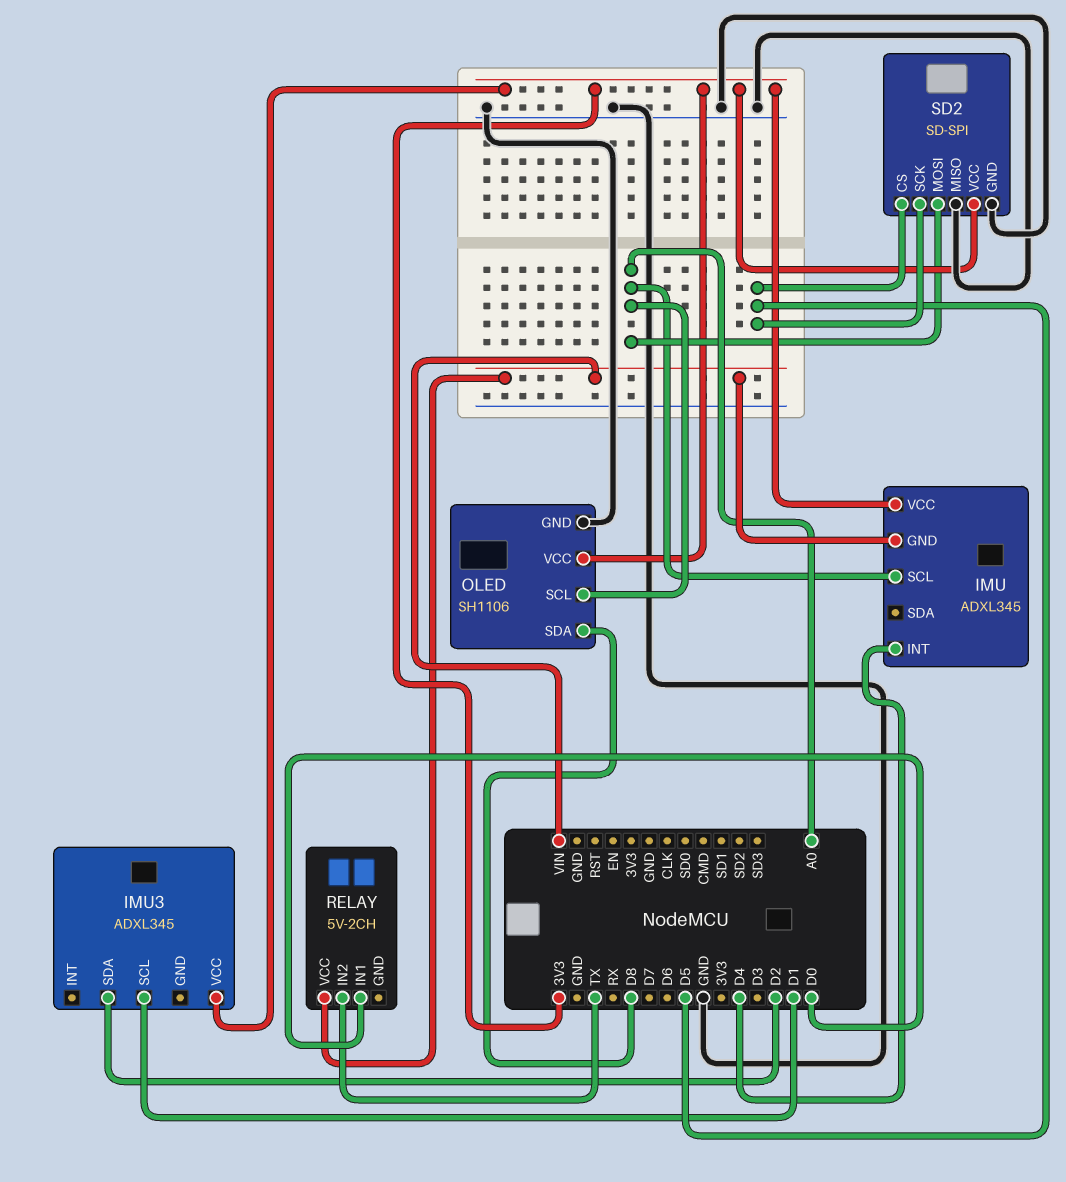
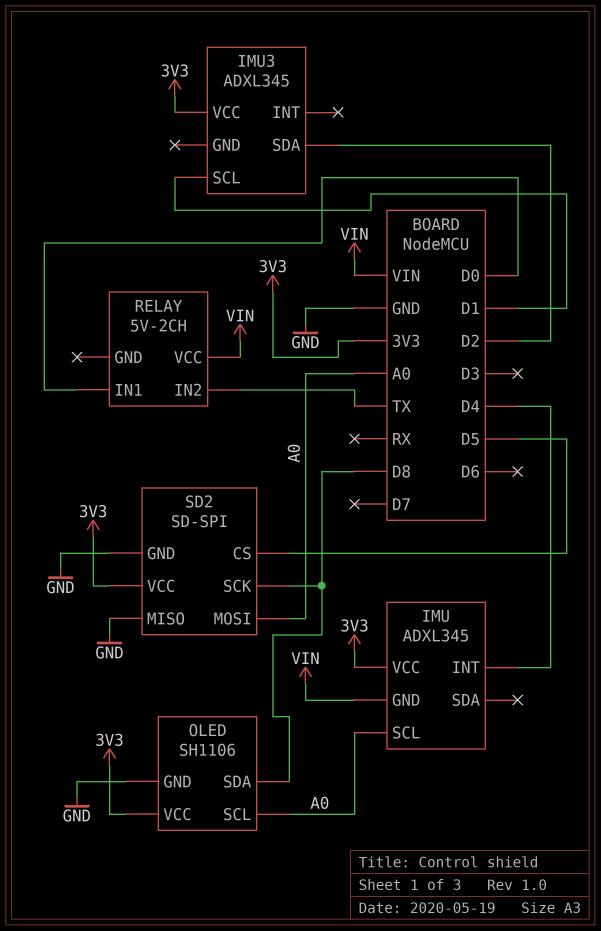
SD2 pin SCK: D5 -> D8

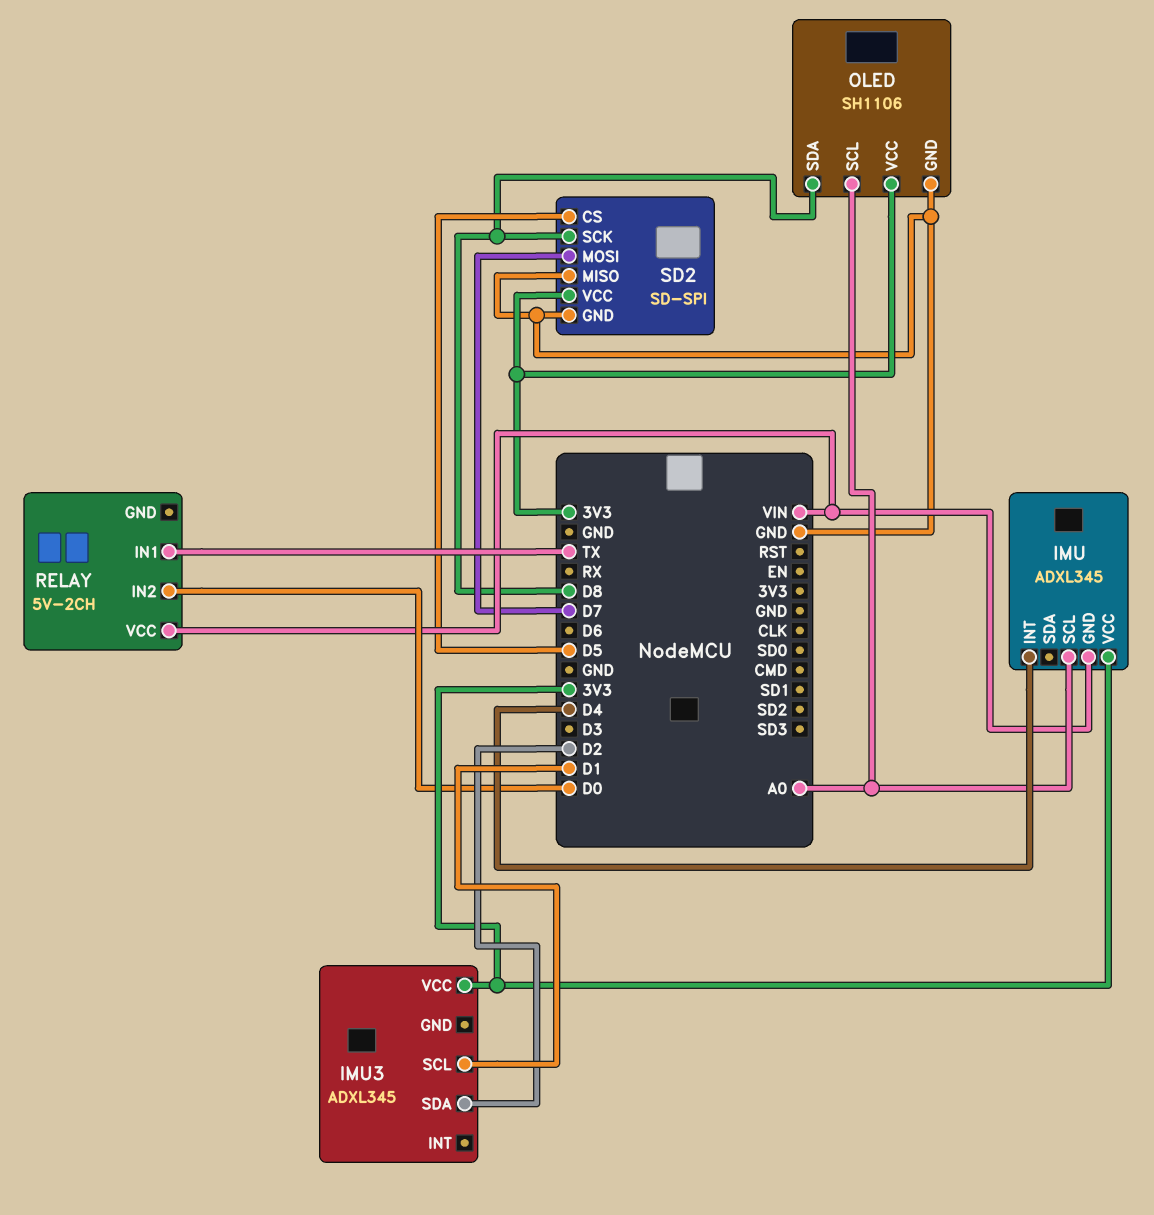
RELAY pin IN1: D0 -> TX
RELAY pin IN2: TX -> D0
SD2 pin MOSI: A0 -> D7

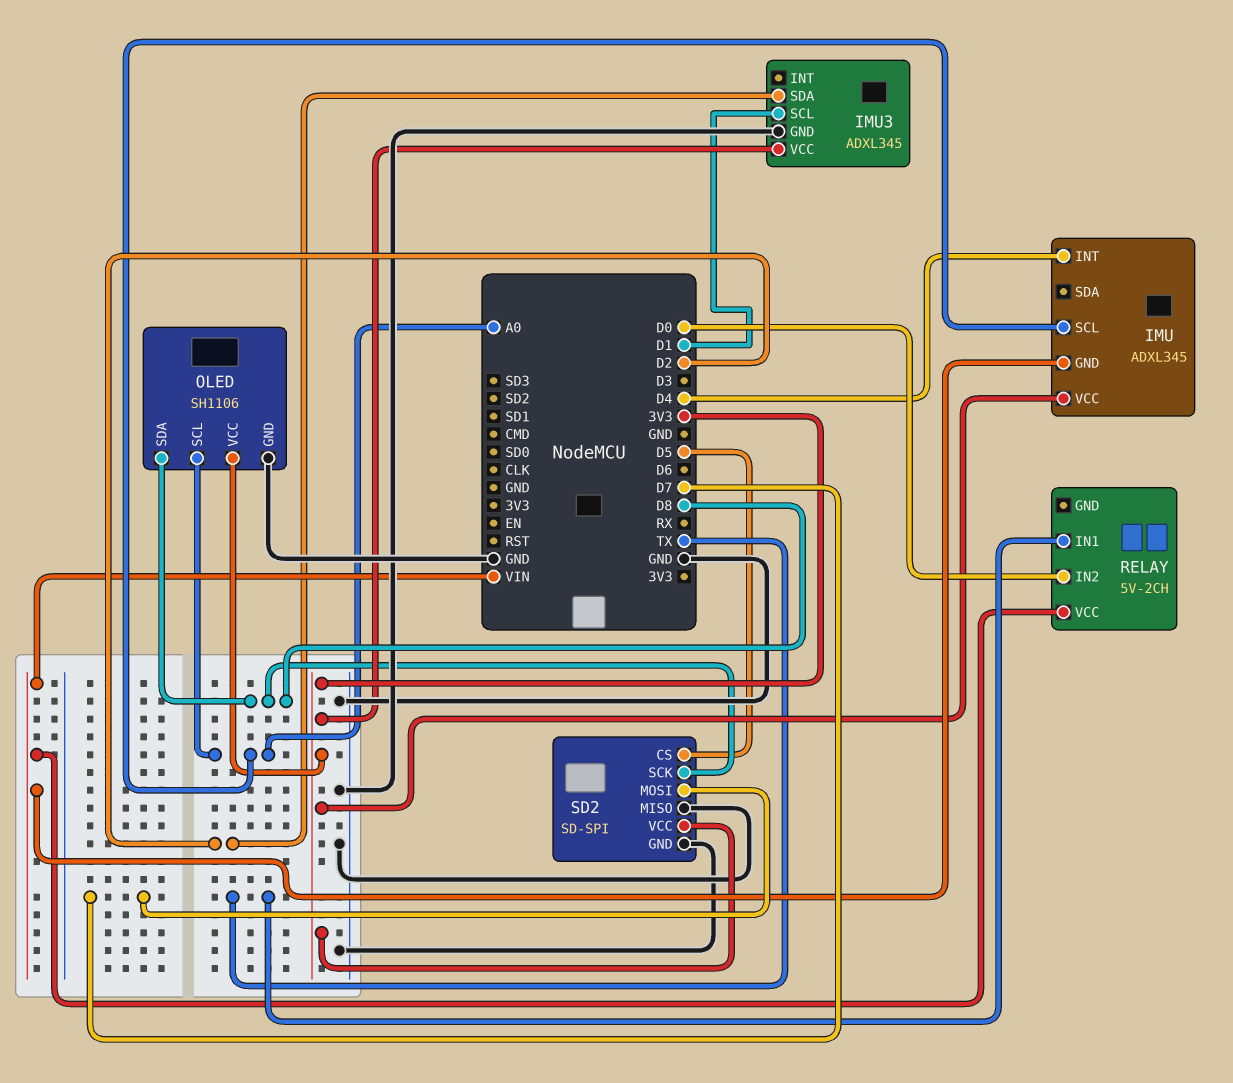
IMU3 pin GND: none -> GND

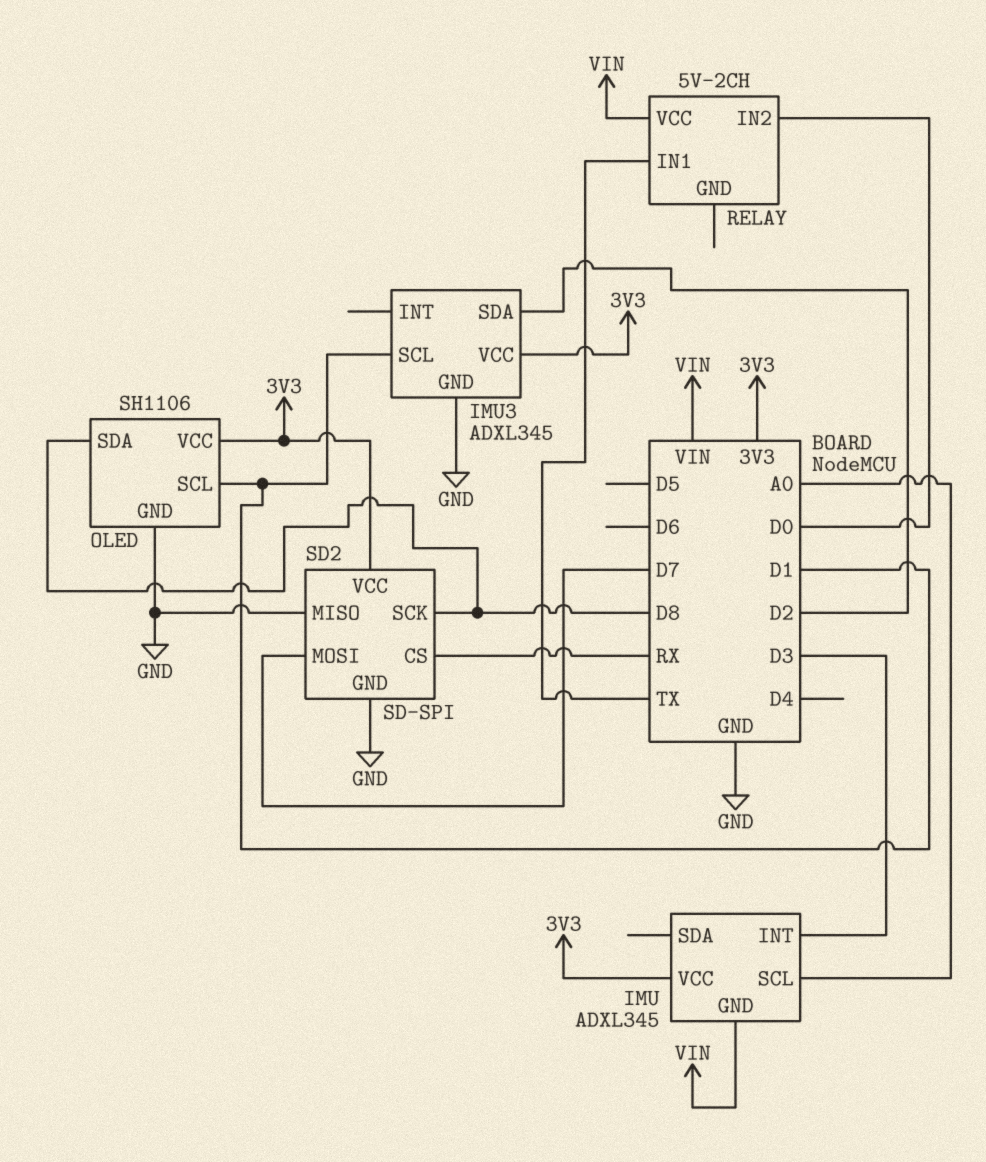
IMU pin INT: D4 -> D3
OLED pin SCL: A0 -> D1
SD2 pin CS: D5 -> RX

